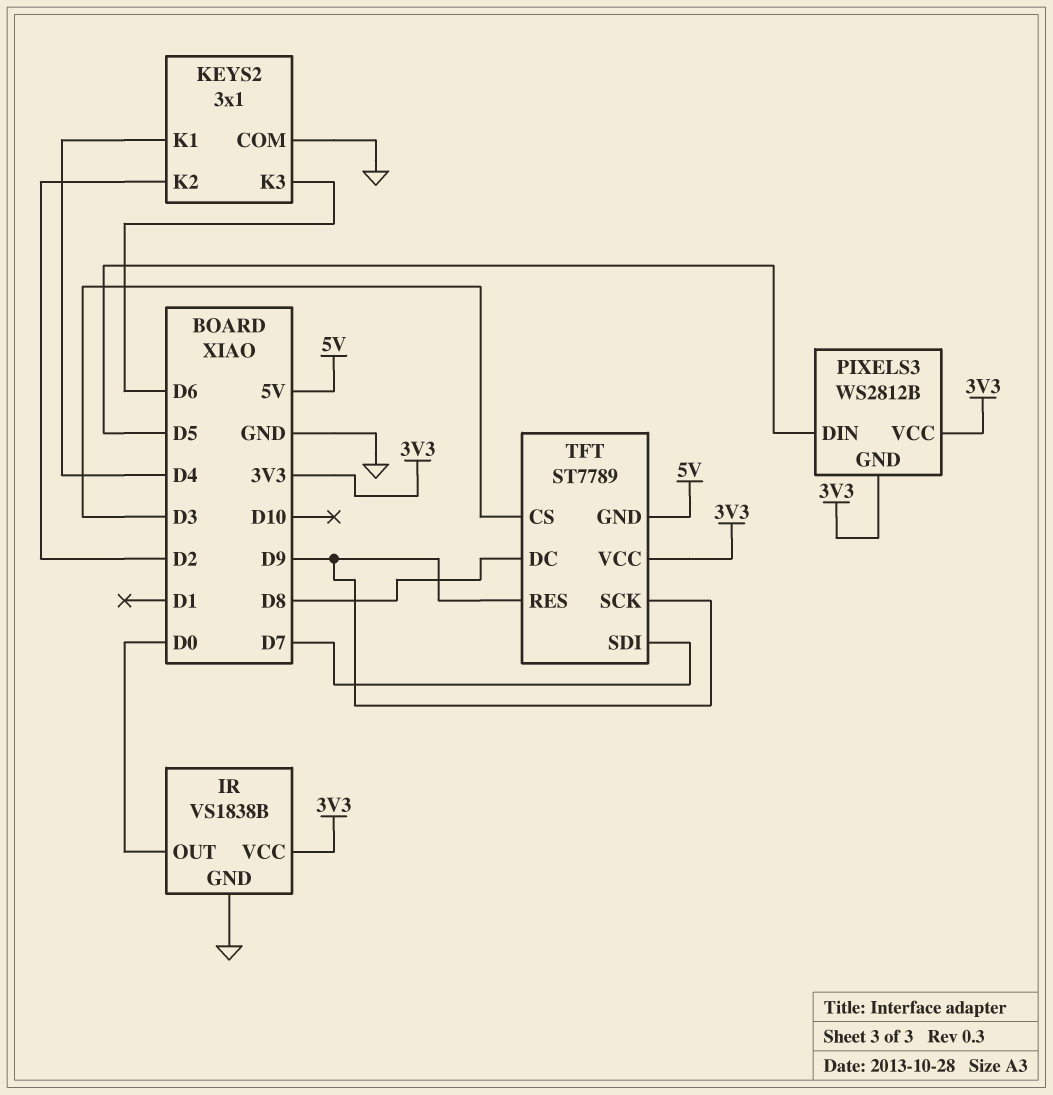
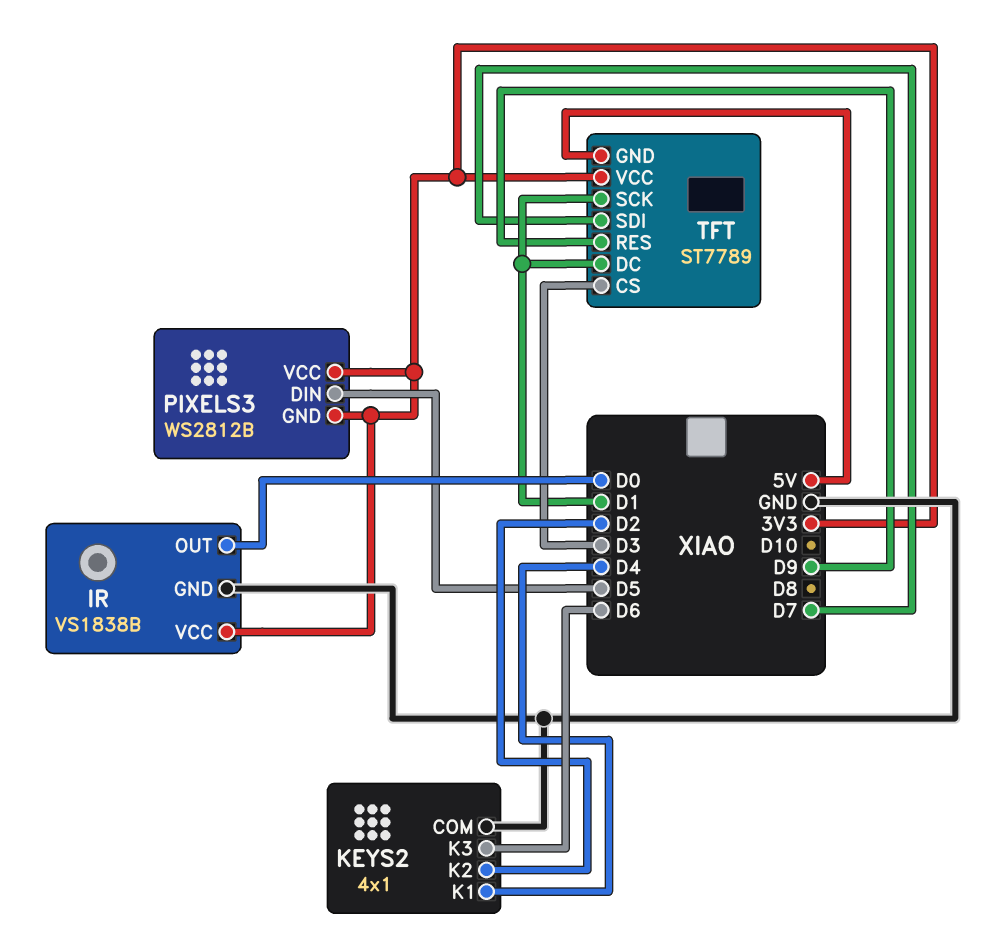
KEYS2: 3x1 -> 4x1
TFT pin DC: D8 -> D1
TFT pin SCK: D9 -> D1

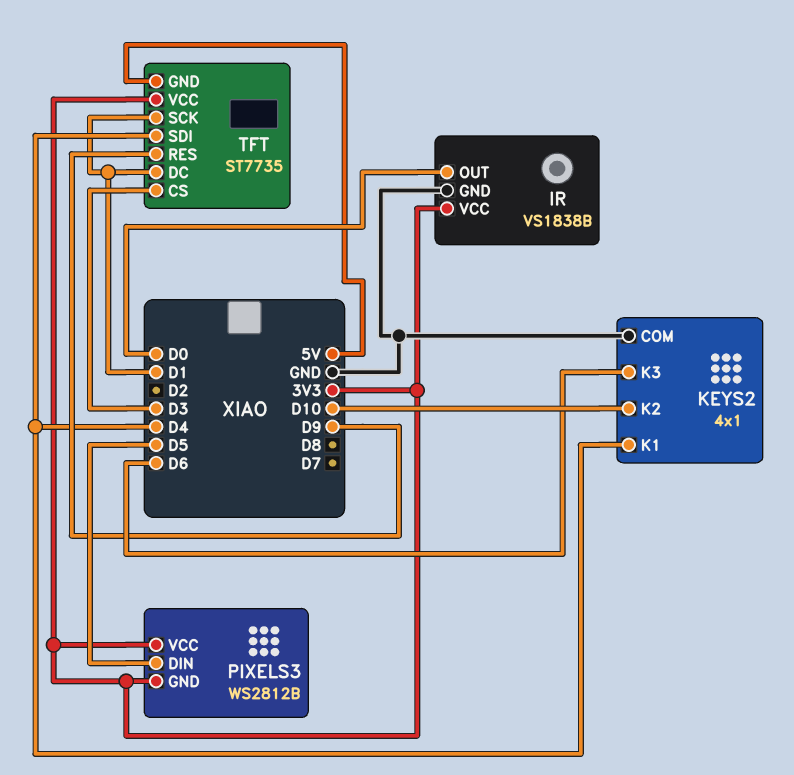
KEYS2 pin K2: D2 -> D10
TFT: ST7789 -> ST7735
TFT pin SDI: D7 -> D4

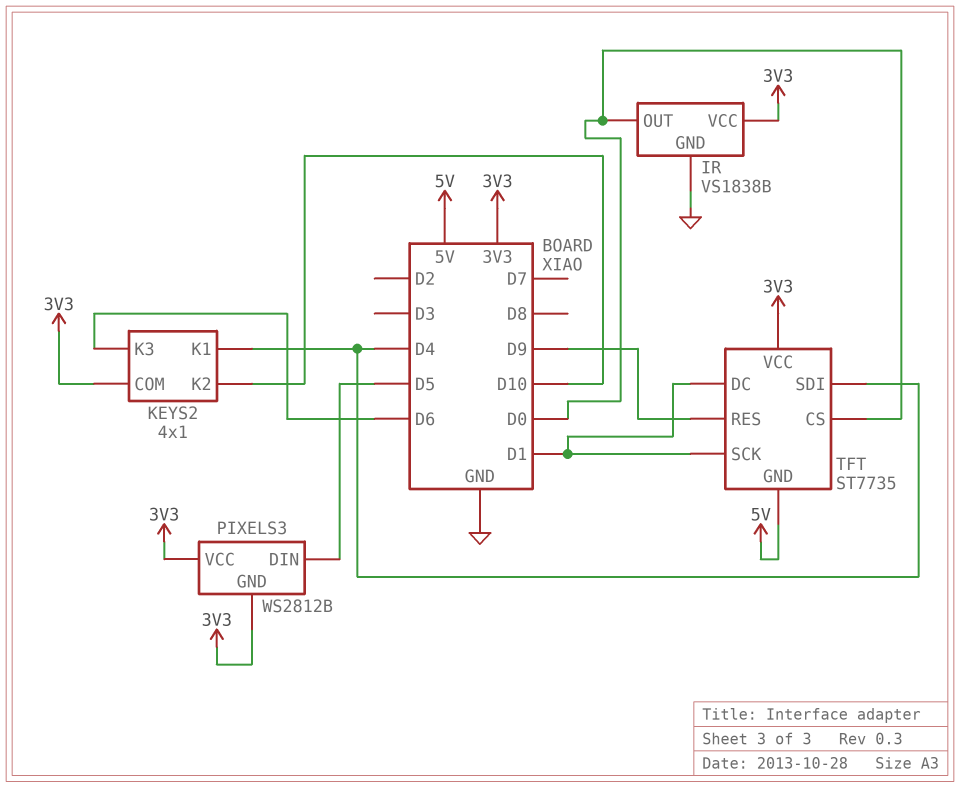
KEYS2 pin COM: GND -> 3V3
TFT pin CS: D3 -> D0

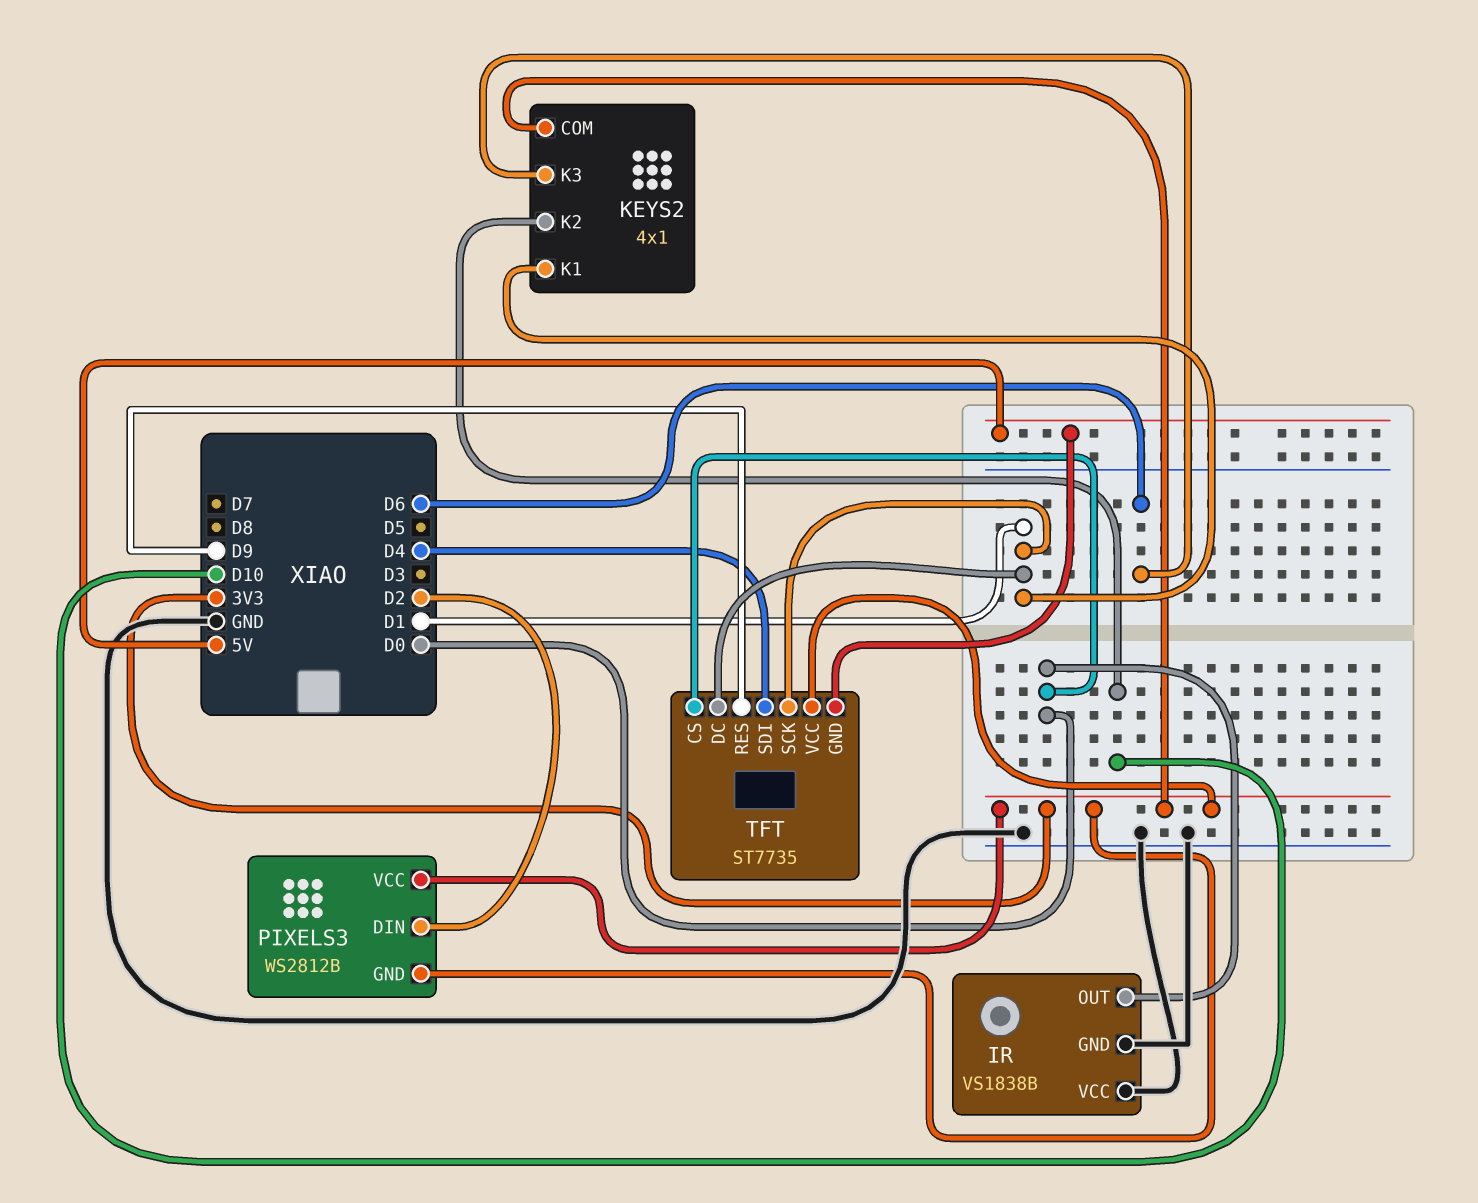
IR pin VCC: 3V3 -> GND
KEYS2 pin K1: D4 -> D1
PIXELS3 pin DIN: D5 -> D2

